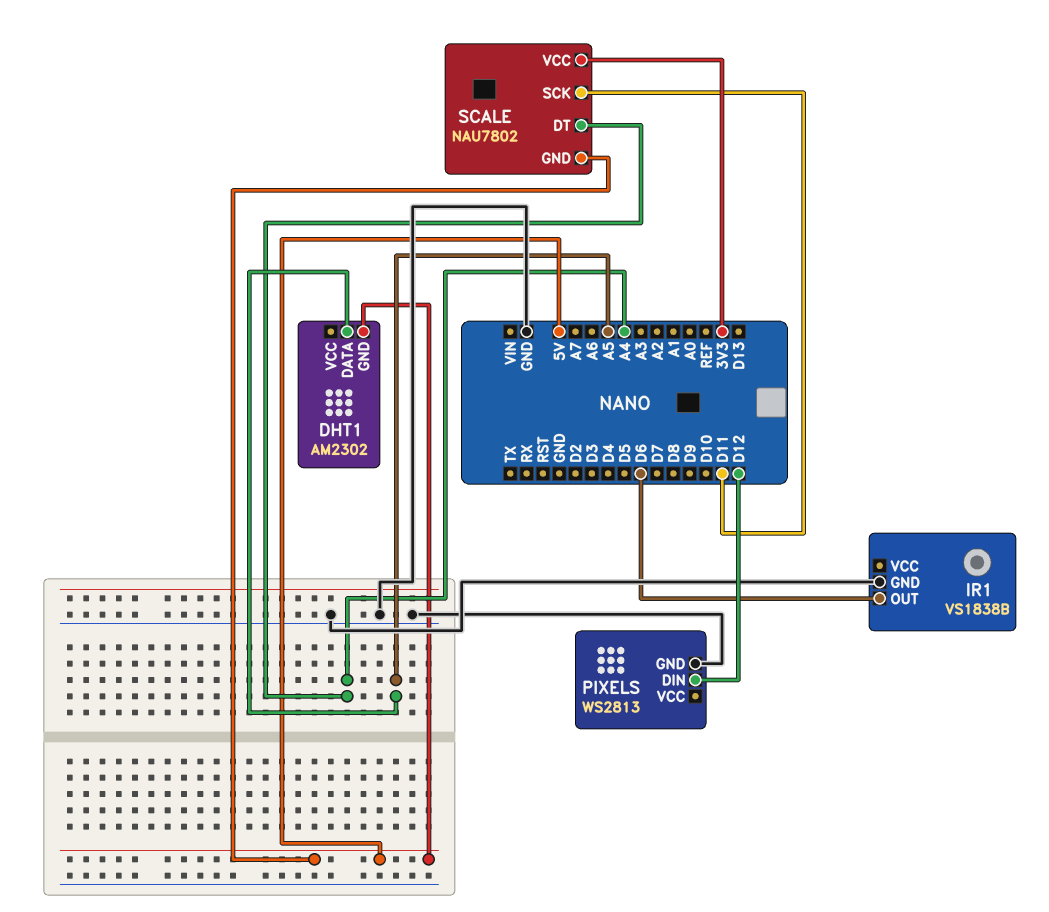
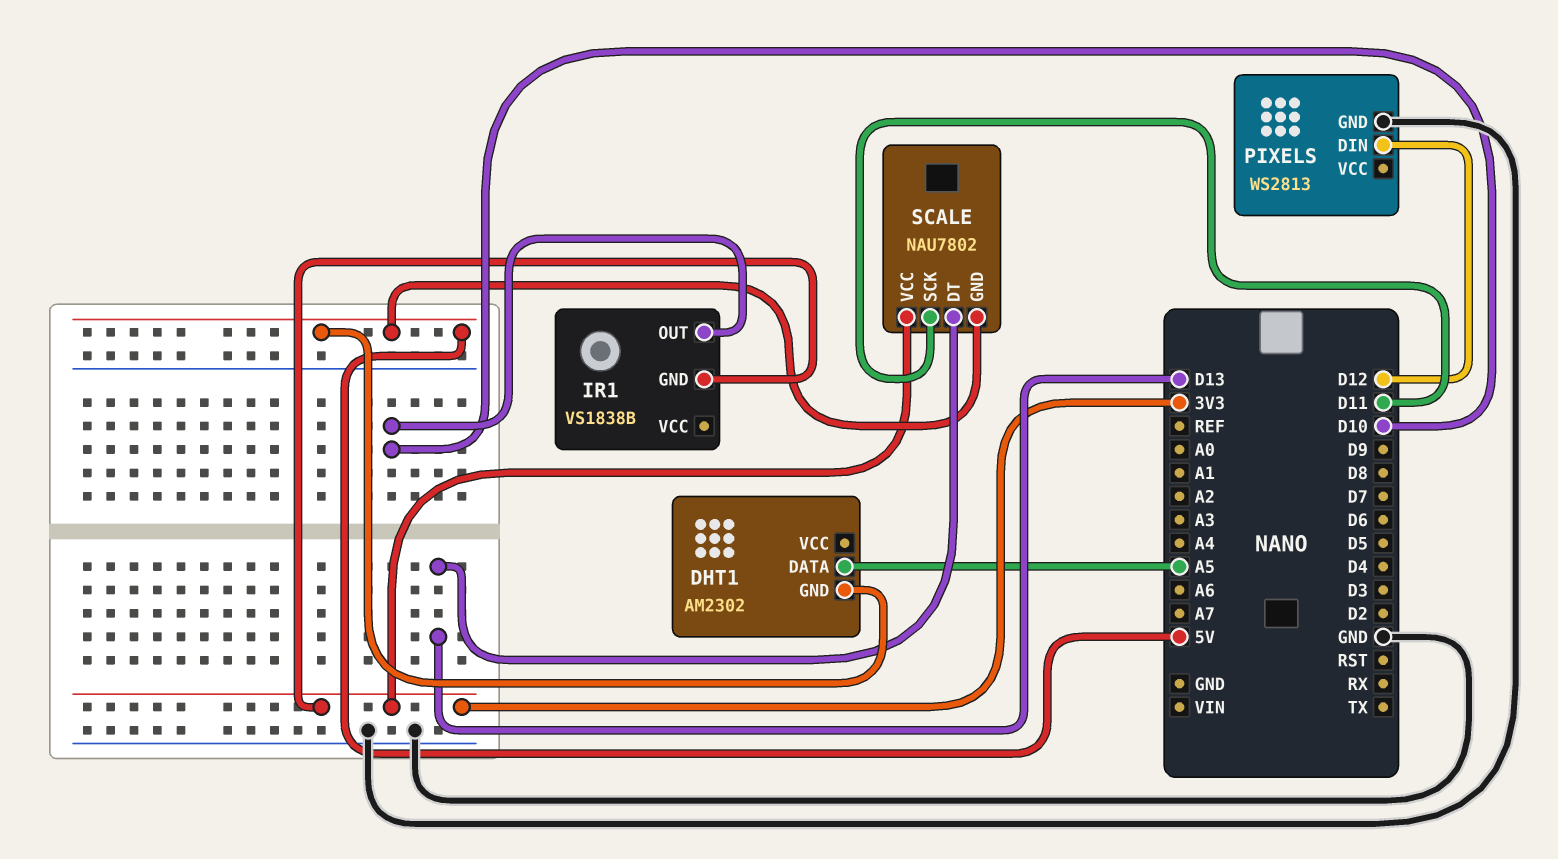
IR1 pin GND: GND -> 3V3
IR1 pin OUT: D6 -> D10
SCALE pin DT: A4 -> D13

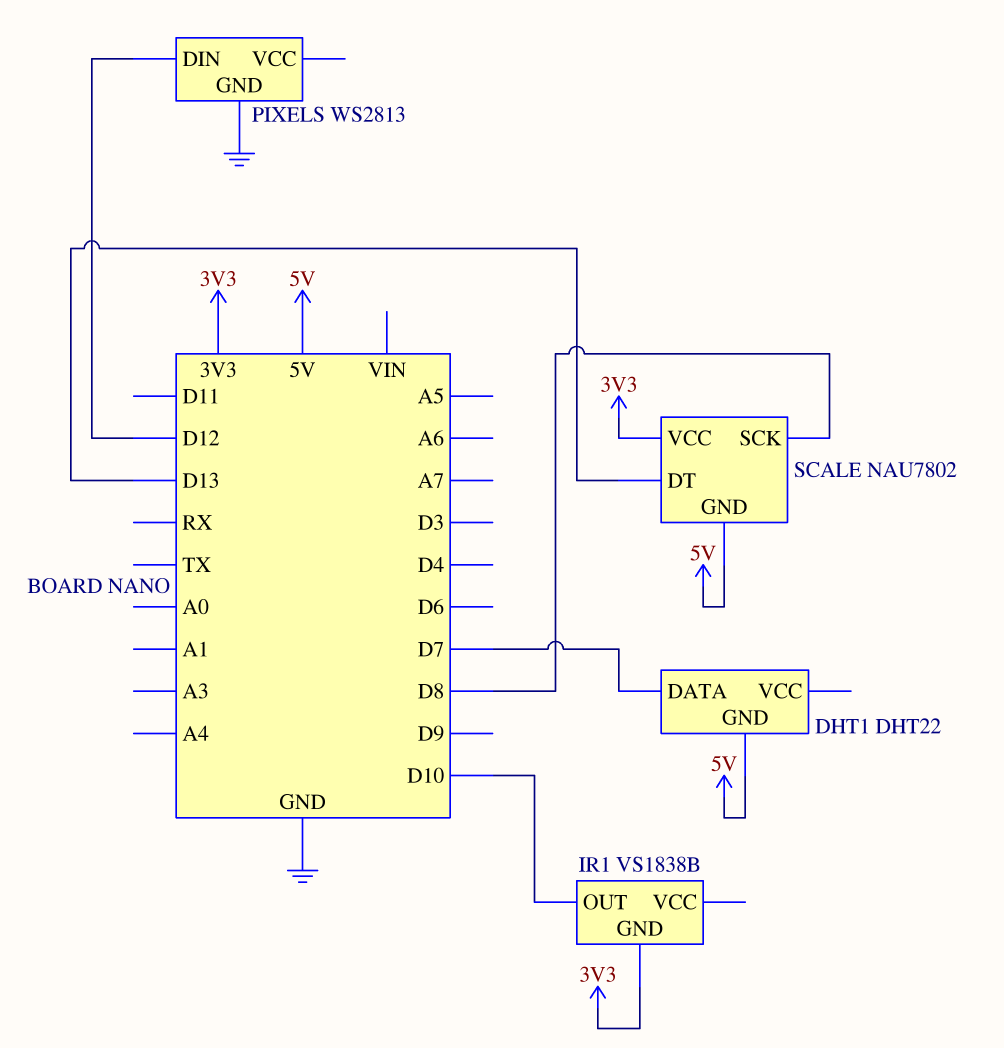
DHT1: AM2302 -> DHT22
DHT1 pin DATA: A5 -> D7
SCALE pin SCK: D11 -> D8

